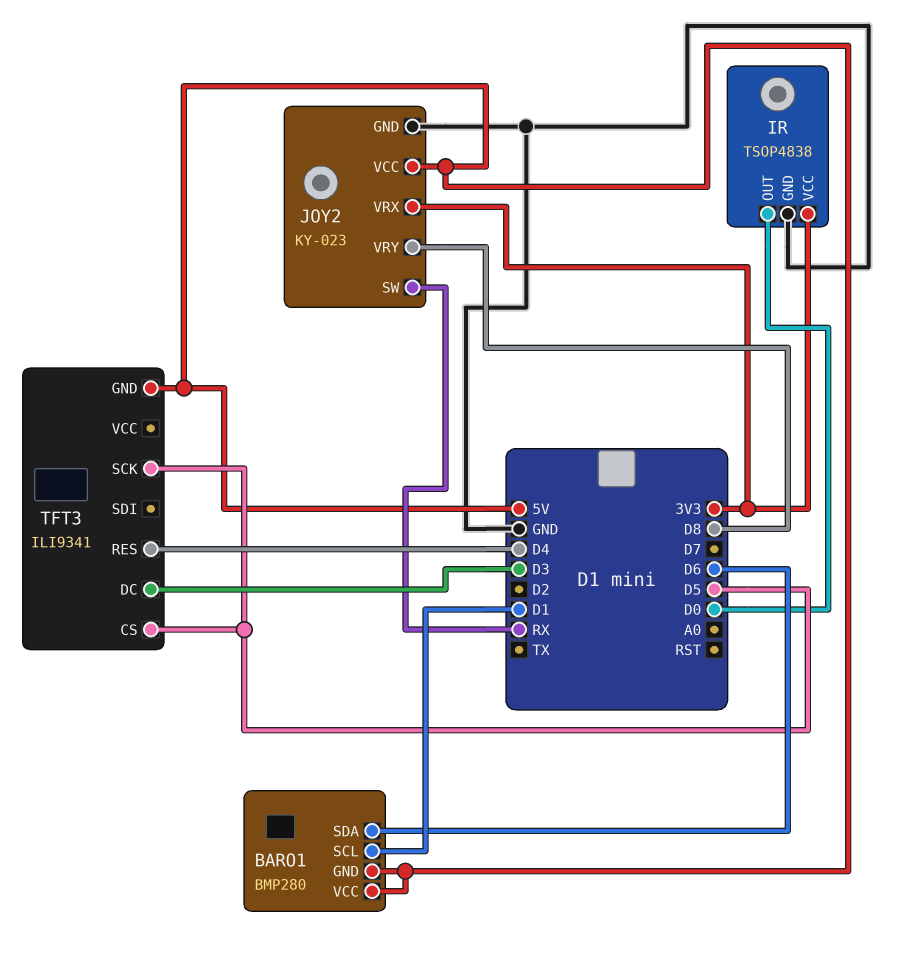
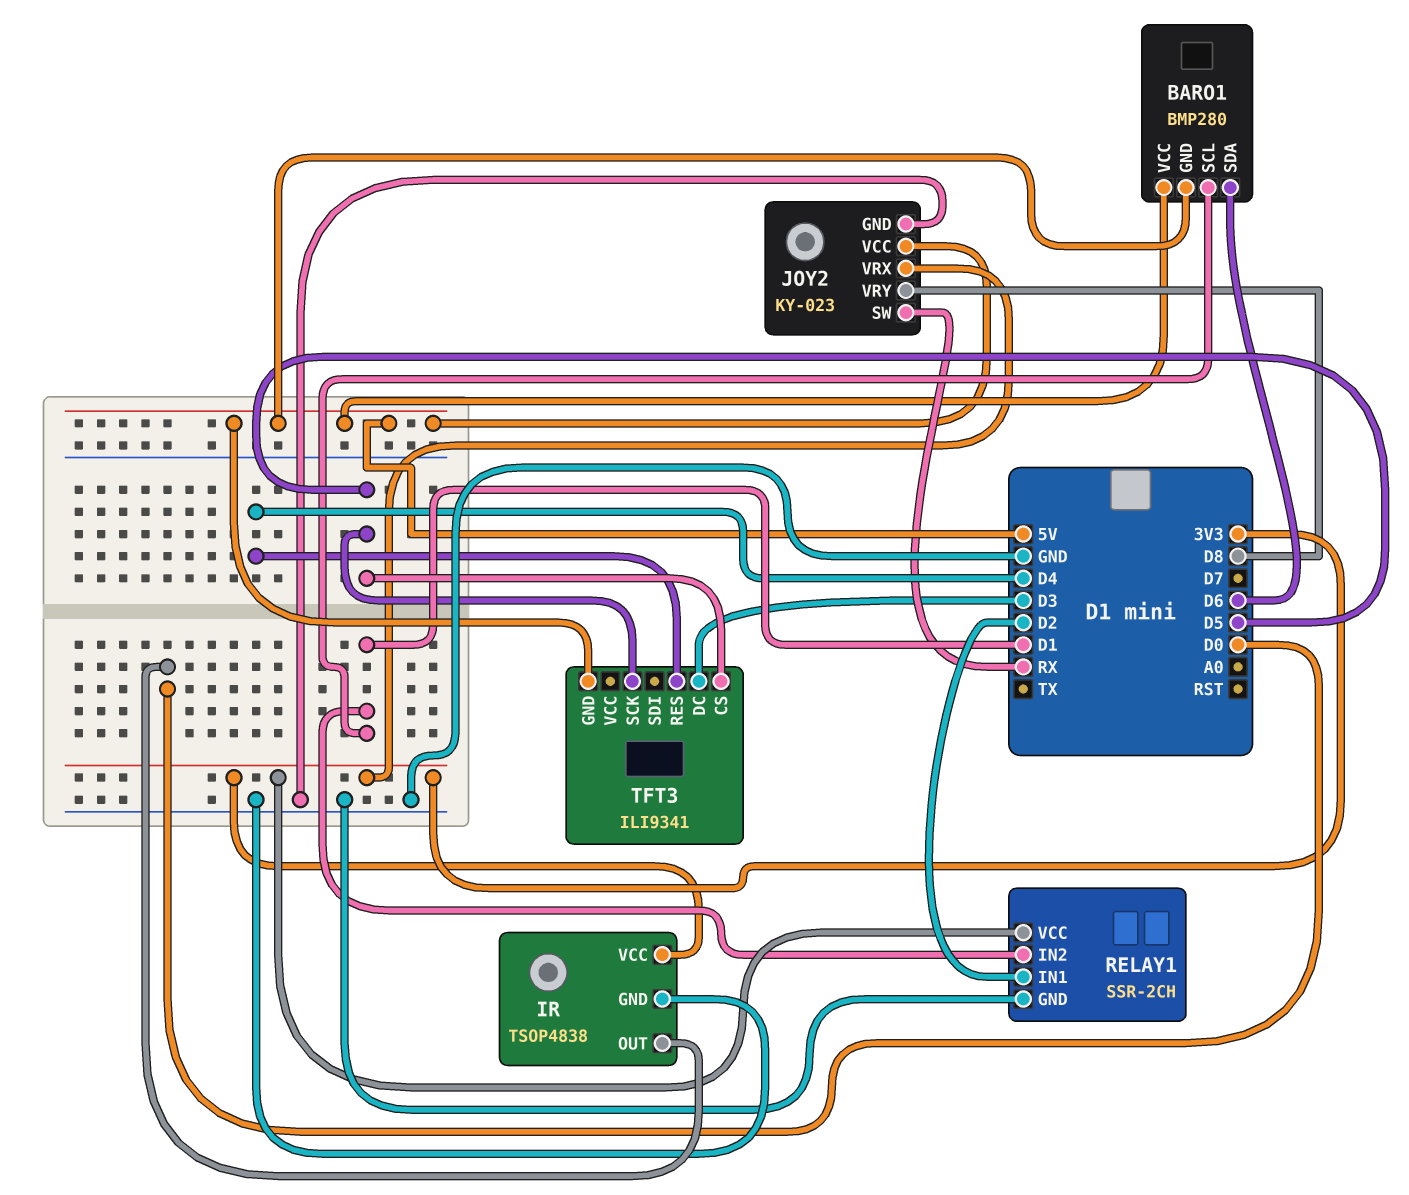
RELAY1: none -> SSR-2CH
RELAY1 pin GND: none -> GND
RELAY1 pin IN1: none -> D2
RELAY1 pin IN2: none -> D1
RELAY1 pin VCC: none -> 3V3

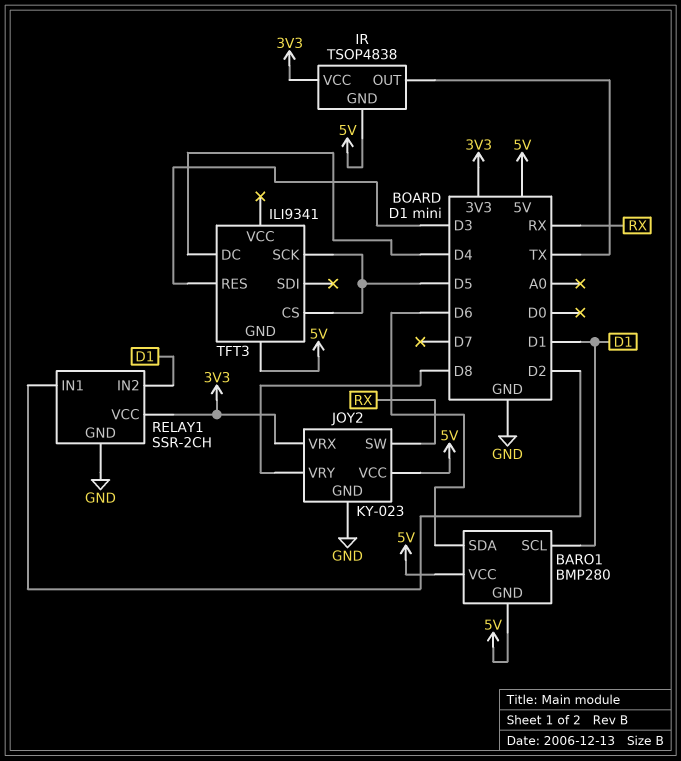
IR pin GND: GND -> 5V
IR pin OUT: D0 -> TX
TFT3 pin DC: D3 -> D4
TFT3 pin RES: D4 -> D3

